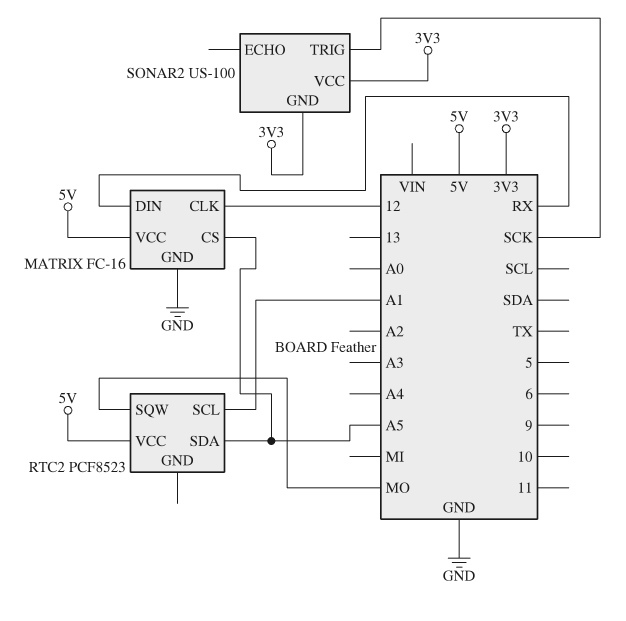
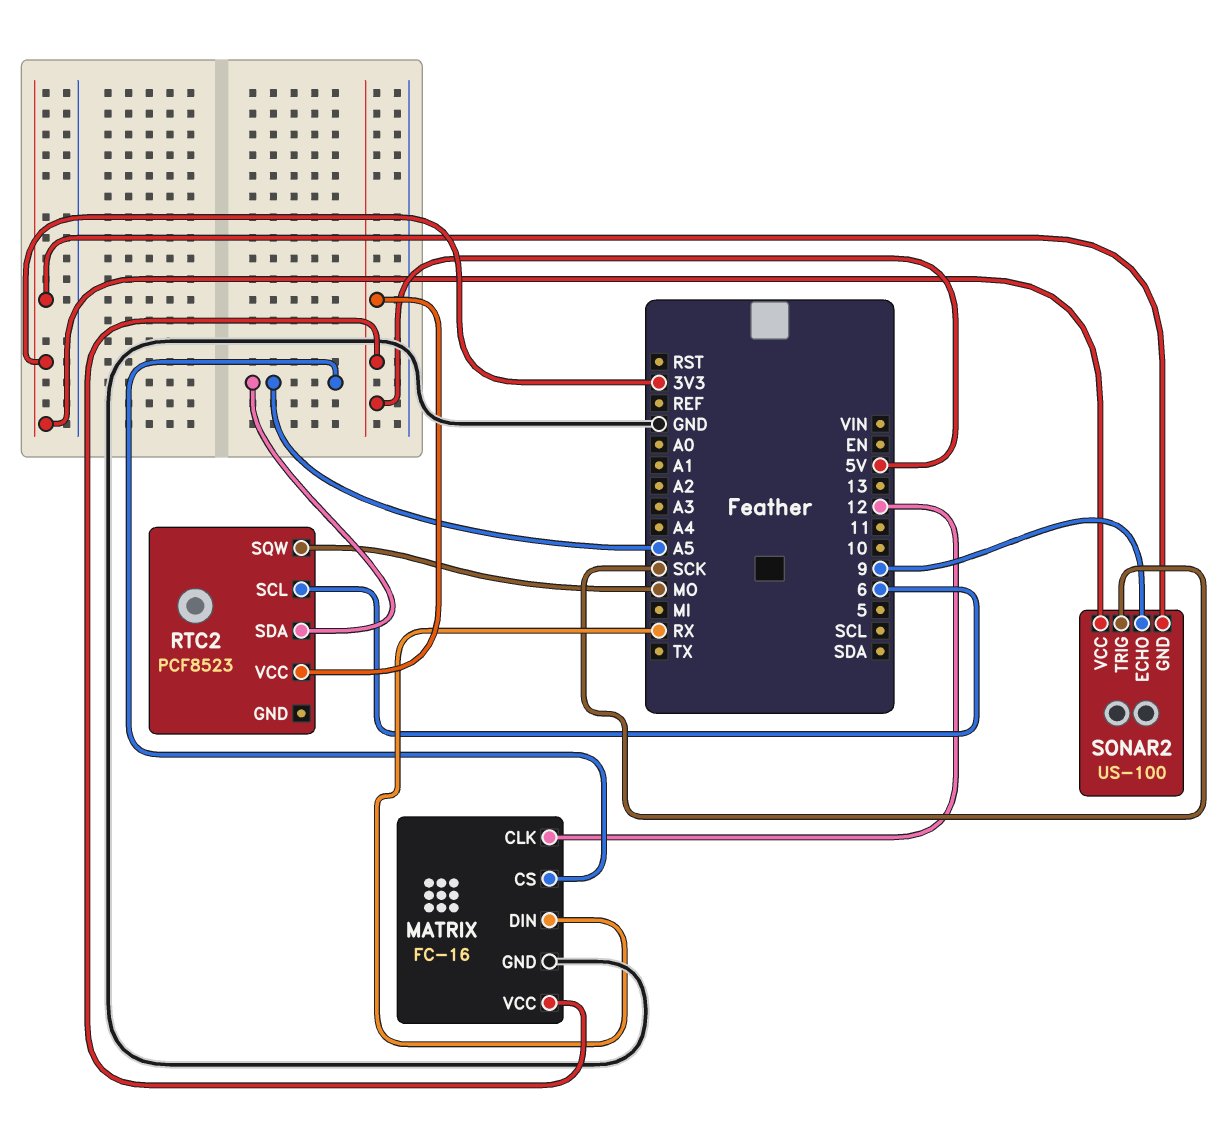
RTC2 pin SCL: A1 -> 6
SONAR2 pin ECHO: none -> 9

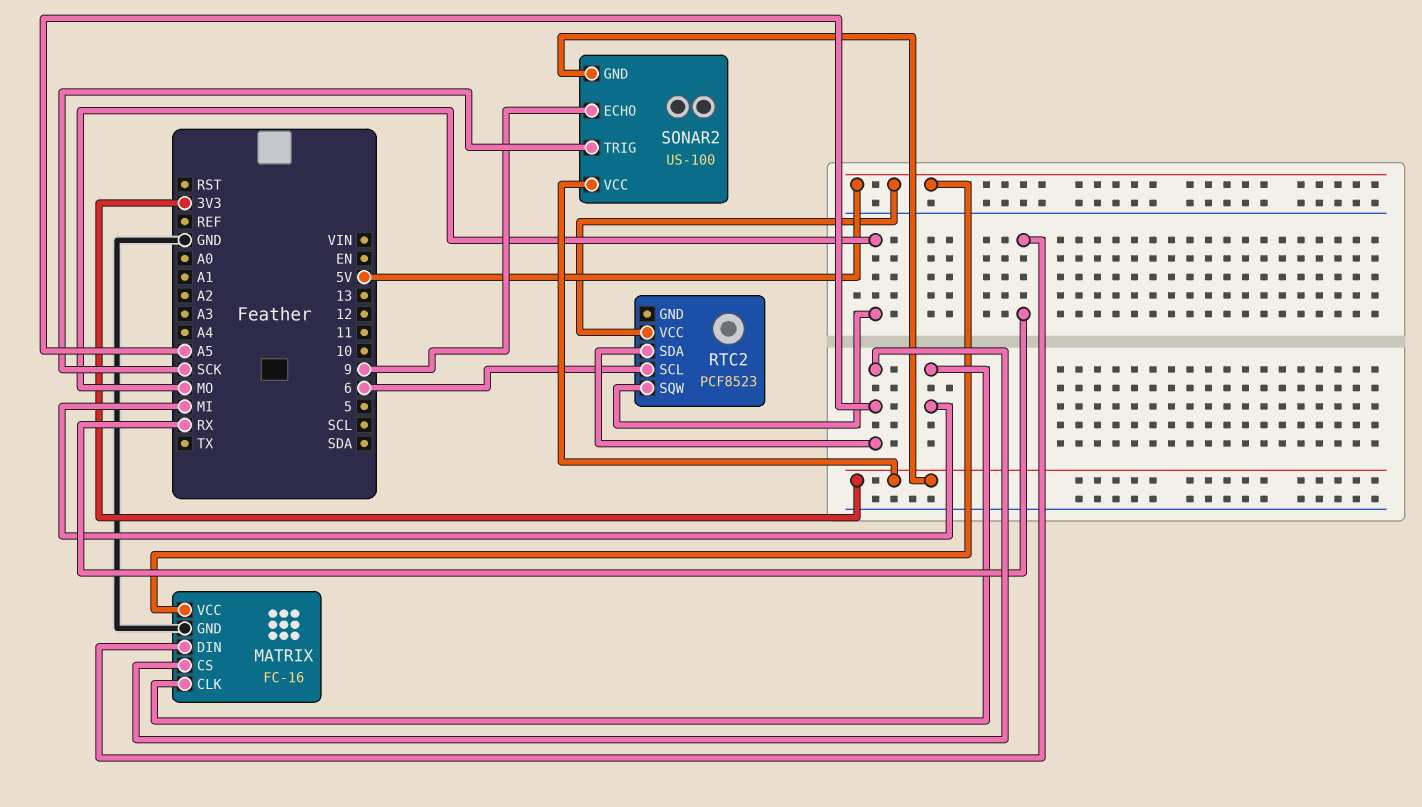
MATRIX pin CLK: 12 -> MI

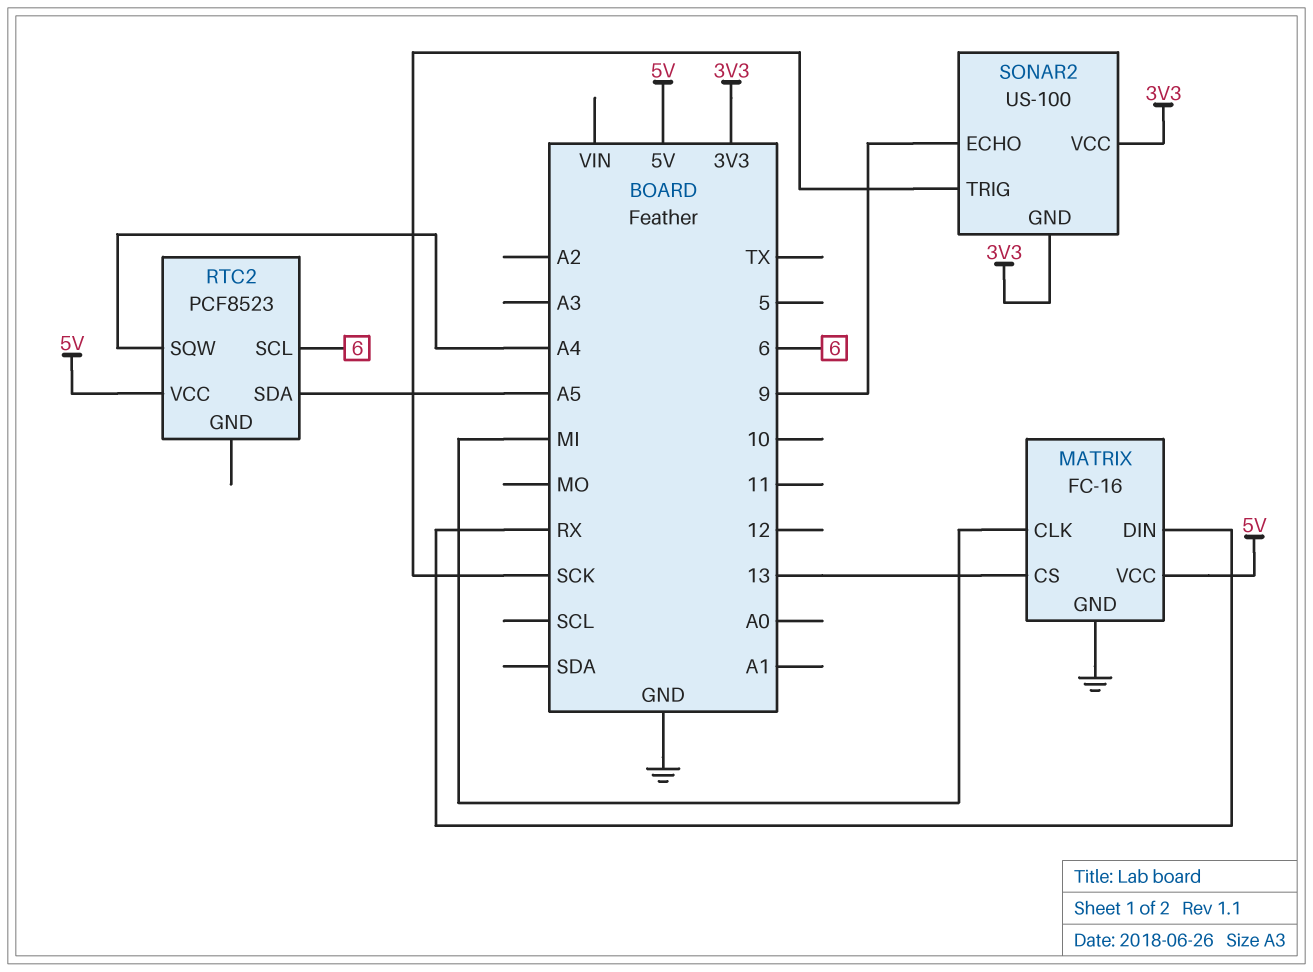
MATRIX pin CS: A5 -> 13
RTC2 pin SQW: MO -> A4

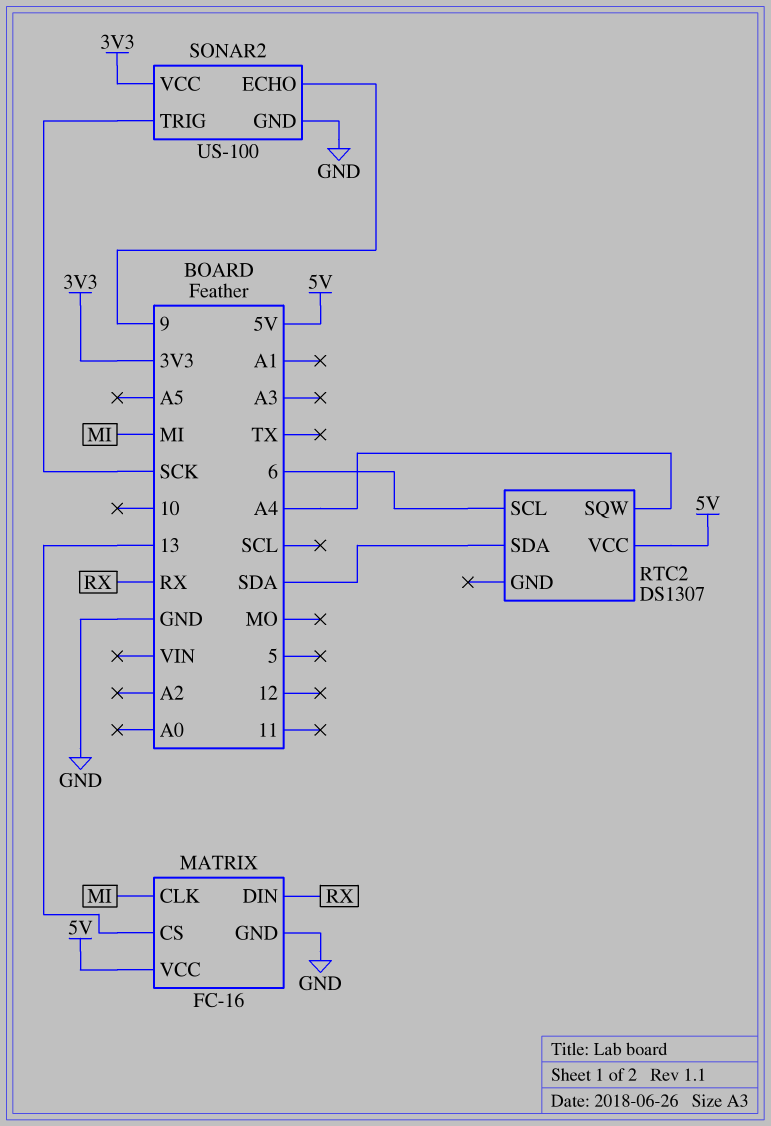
RTC2: PCF8523 -> DS1307
RTC2 pin SDA: A5 -> SDA
SONAR2 pin GND: 3V3 -> GND

